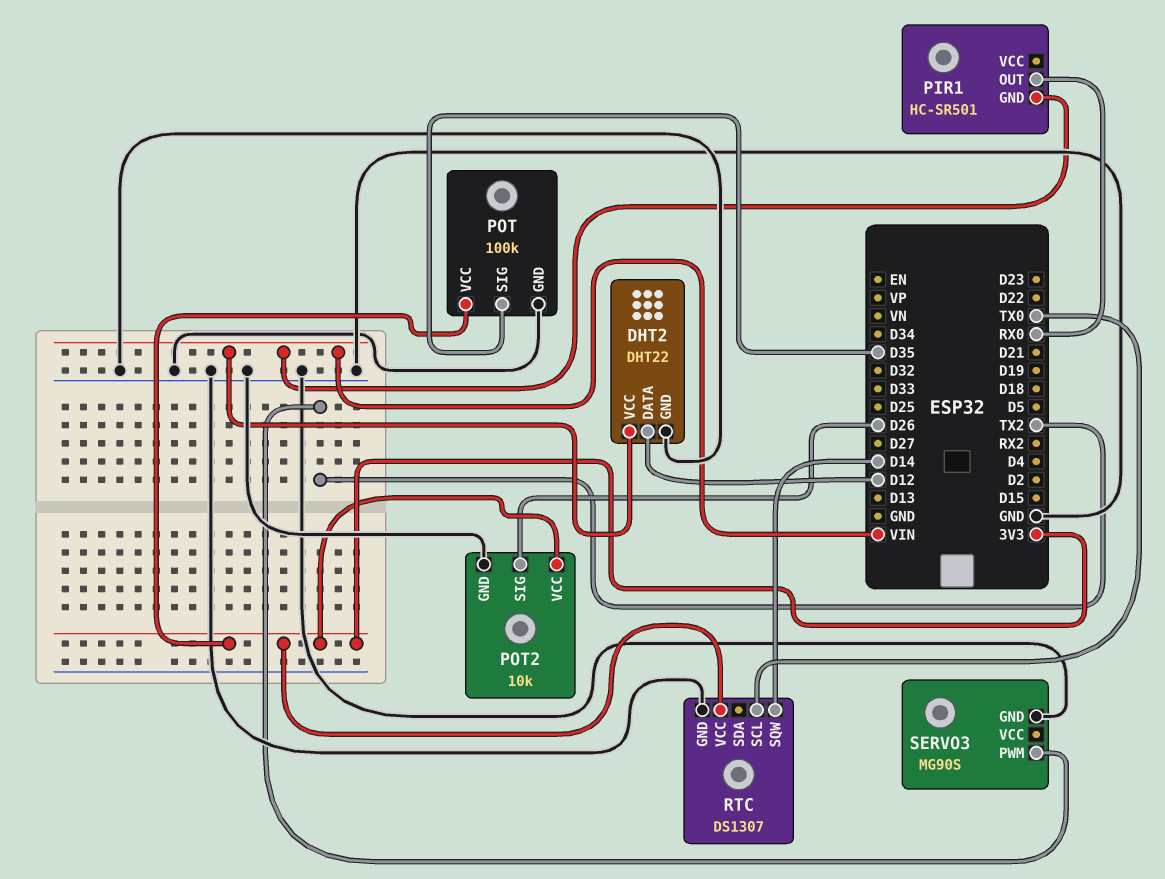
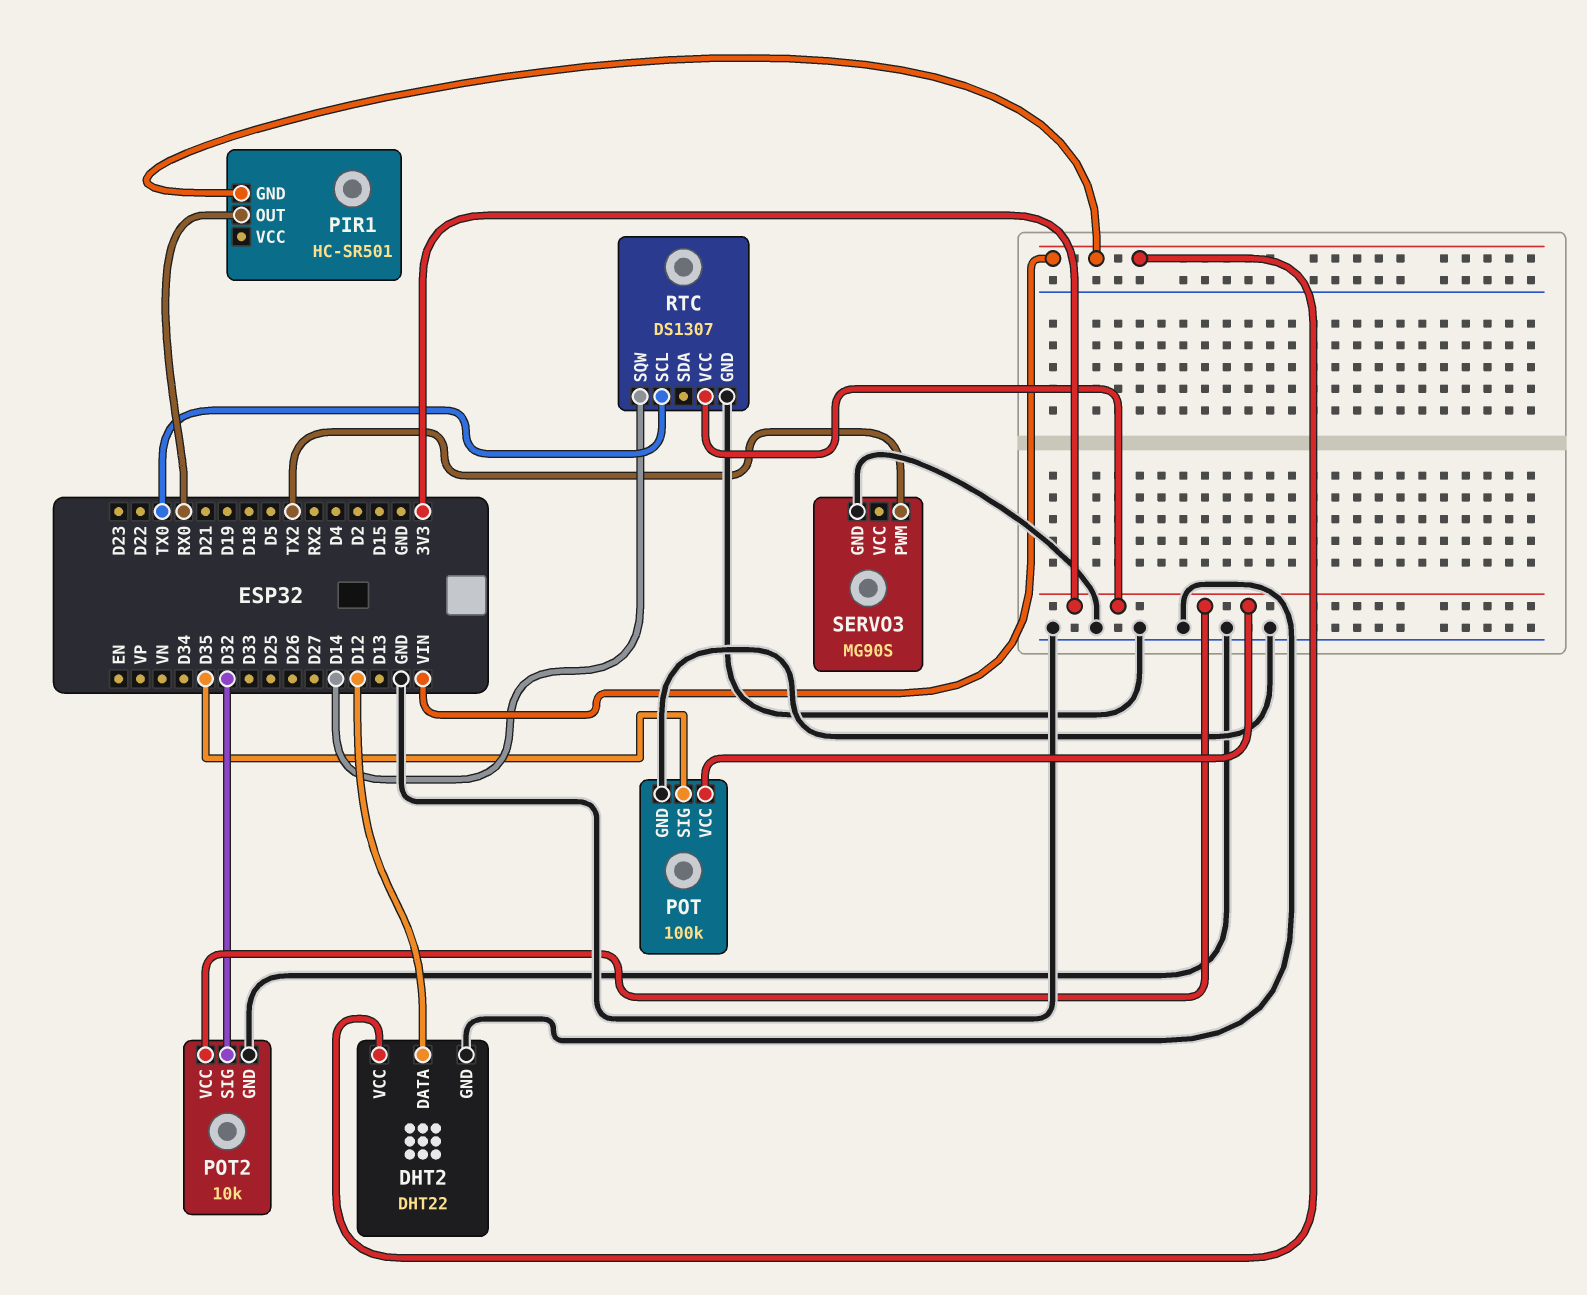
POT2 pin SIG: D26 -> D32

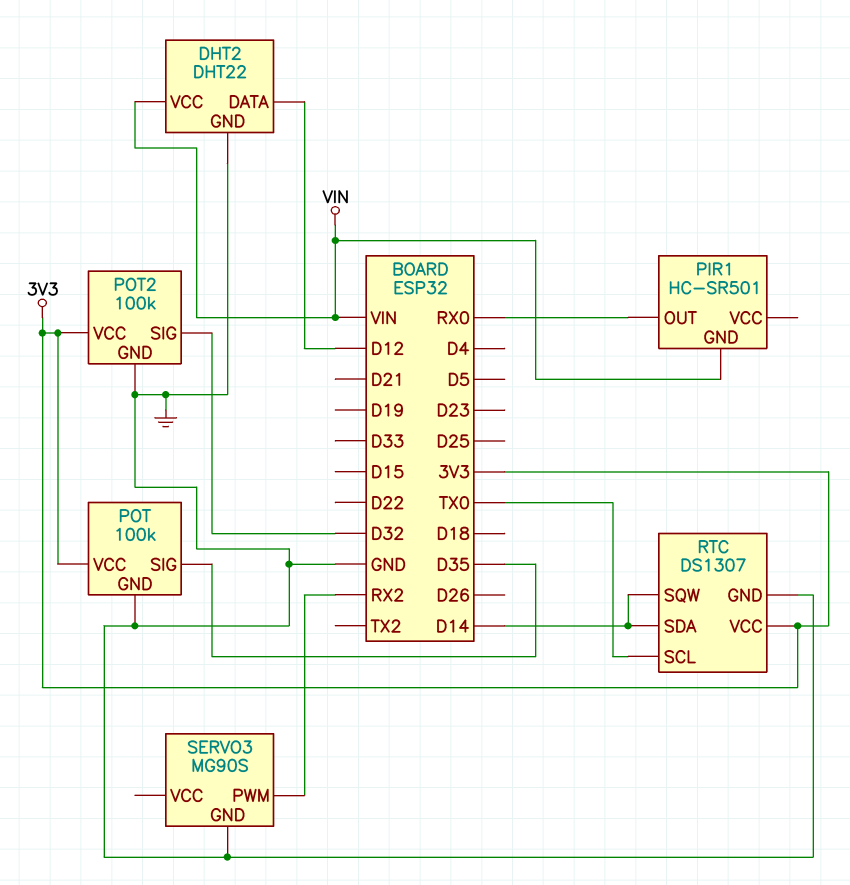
POT2: 10k -> 100k
RTC pin SDA: none -> D14
SERVO3 pin PWM: TX2 -> RX2

